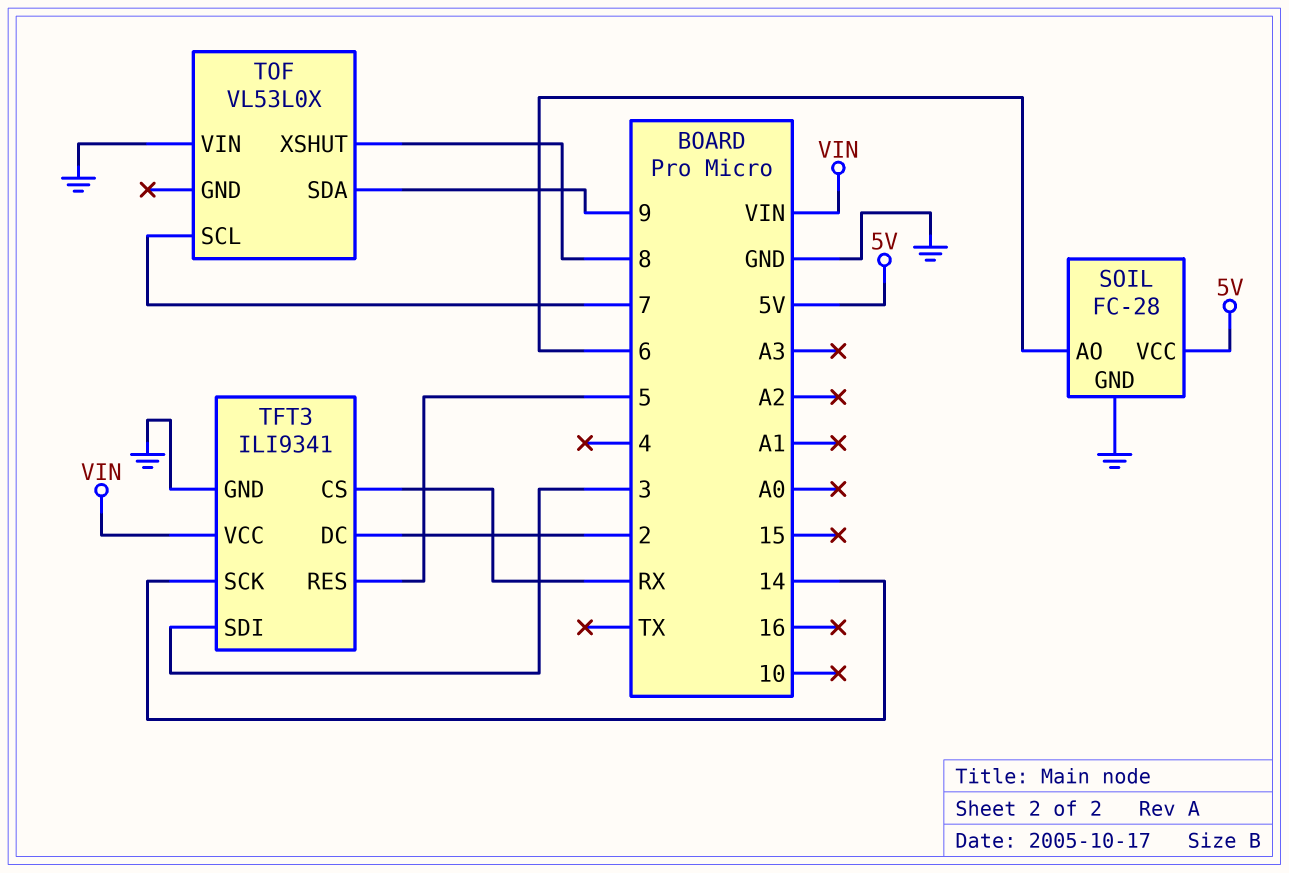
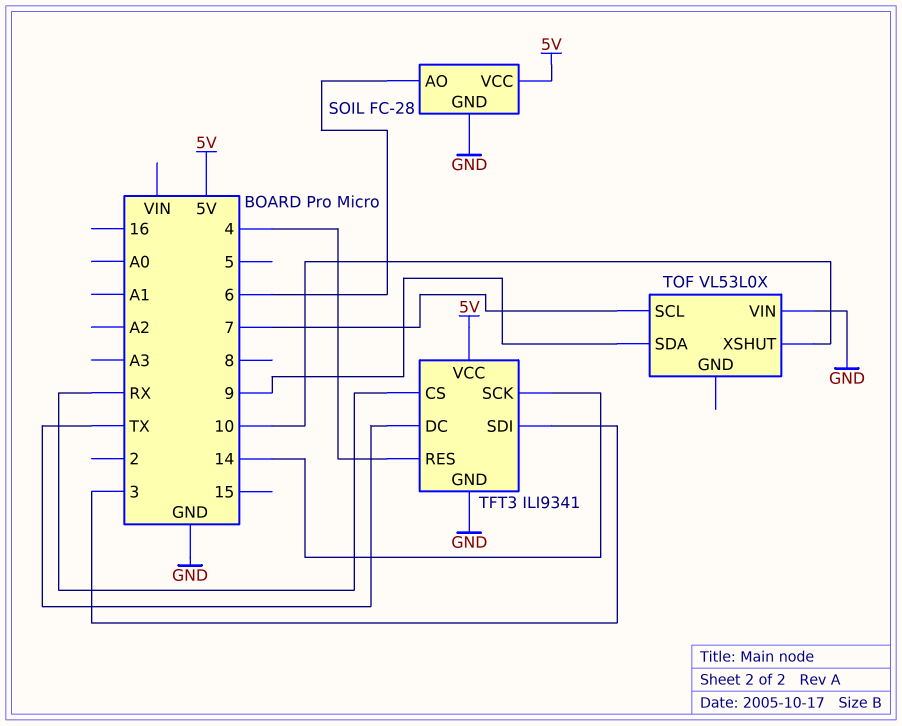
TFT3 pin DC: 2 -> TX
TFT3 pin RES: 5 -> 4
TFT3 pin VCC: VIN -> 5V
TOF pin XSHUT: 8 -> 10

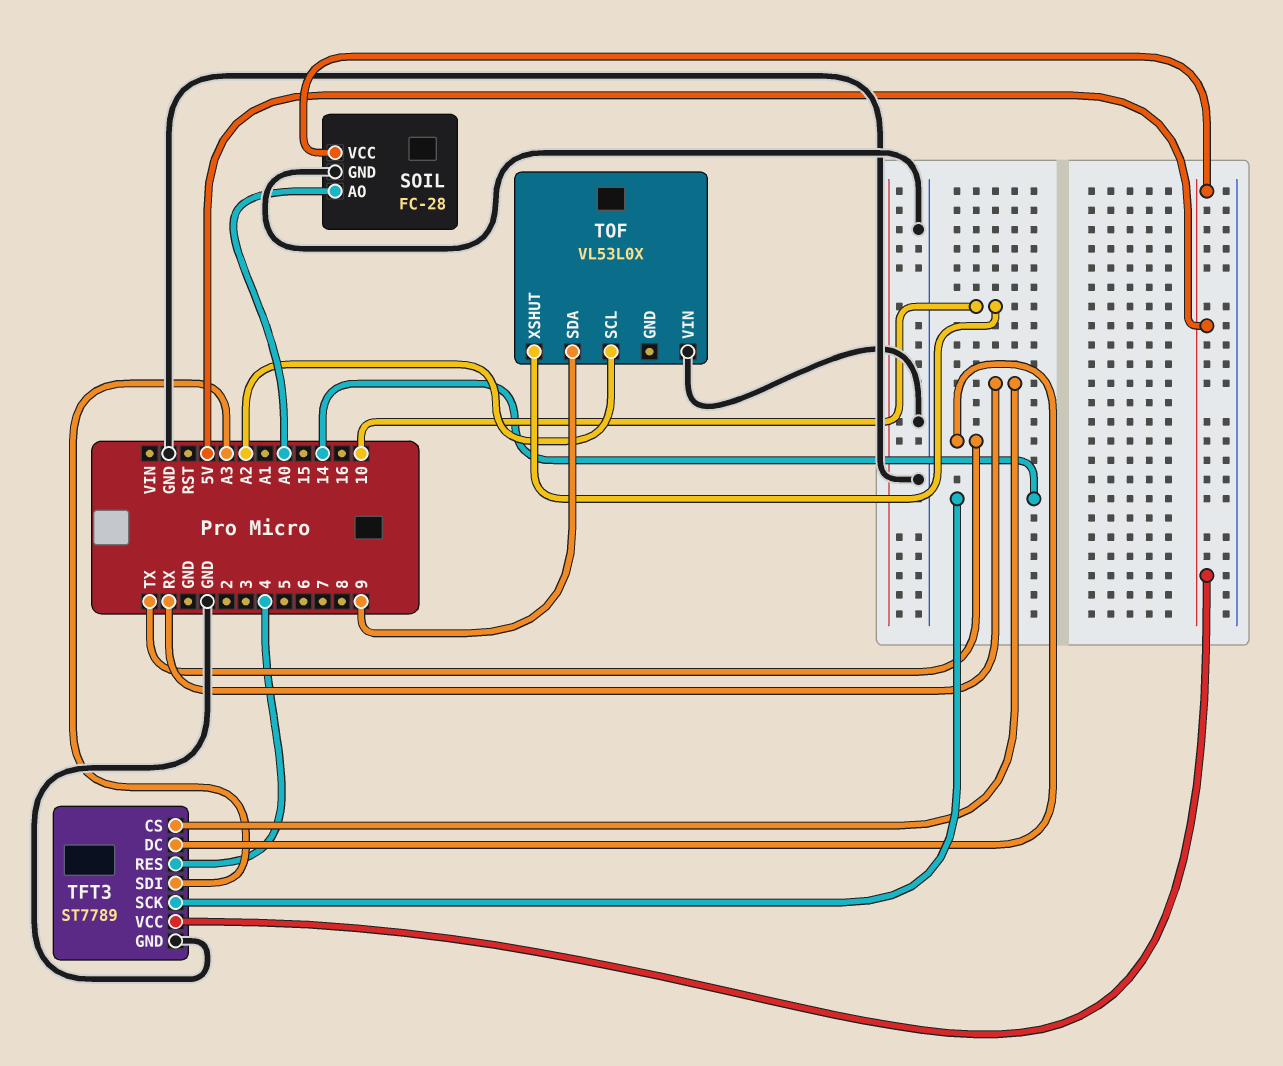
SOIL pin AO: 6 -> A0
TFT3: ILI9341 -> ST7789
TFT3 pin SDI: 3 -> A3
TOF pin SCL: 7 -> A2

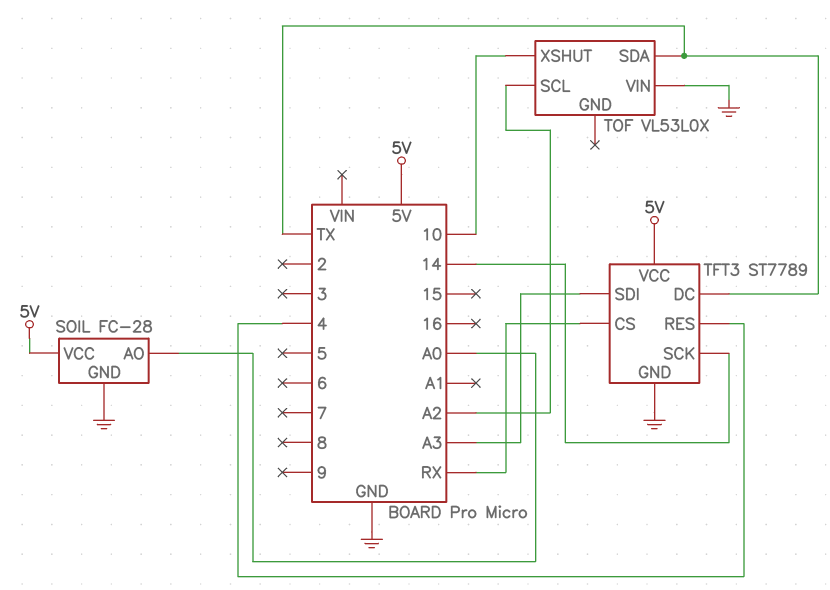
TOF pin SDA: 9 -> TX

